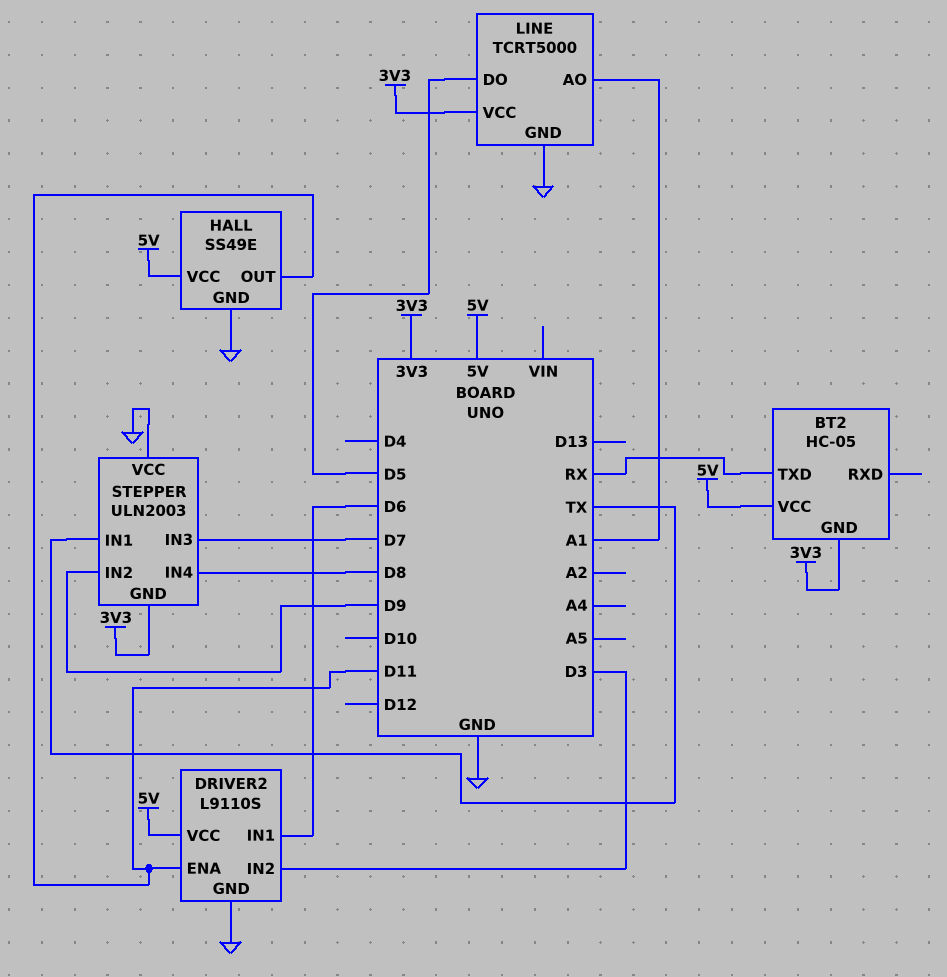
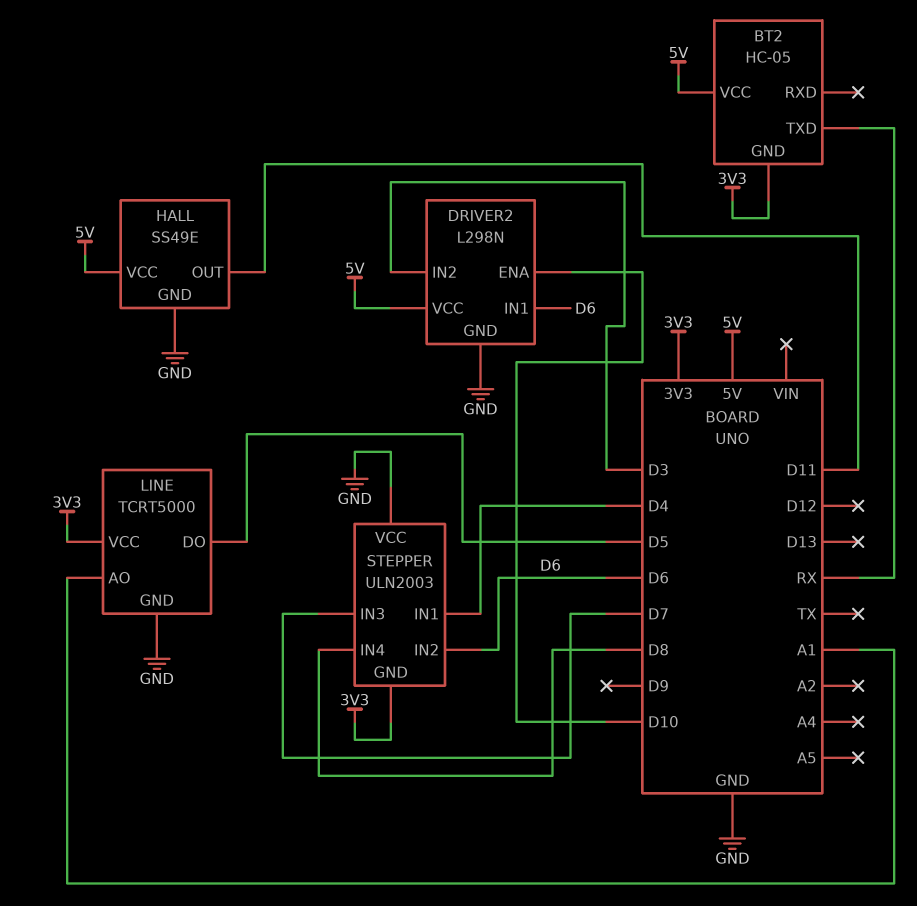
DRIVER2: L9110S -> L298N
DRIVER2 pin ENA: D11 -> D10
STEPPER pin IN1: TX -> D4
STEPPER pin IN2: D9 -> D6

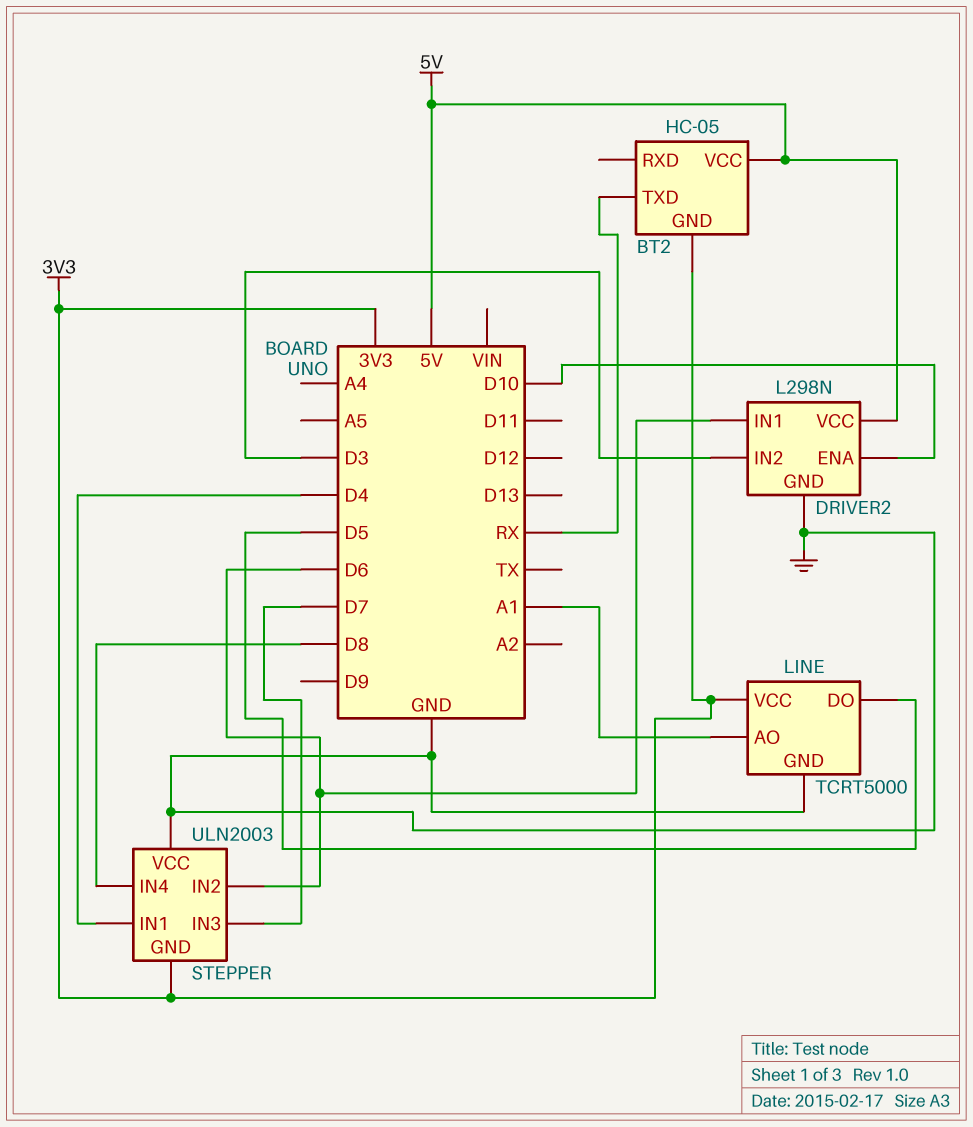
HALL: SS49E -> none
HALL pin GND: GND -> none
HALL pin OUT: D11 -> none
HALL pin VCC: 5V -> none

